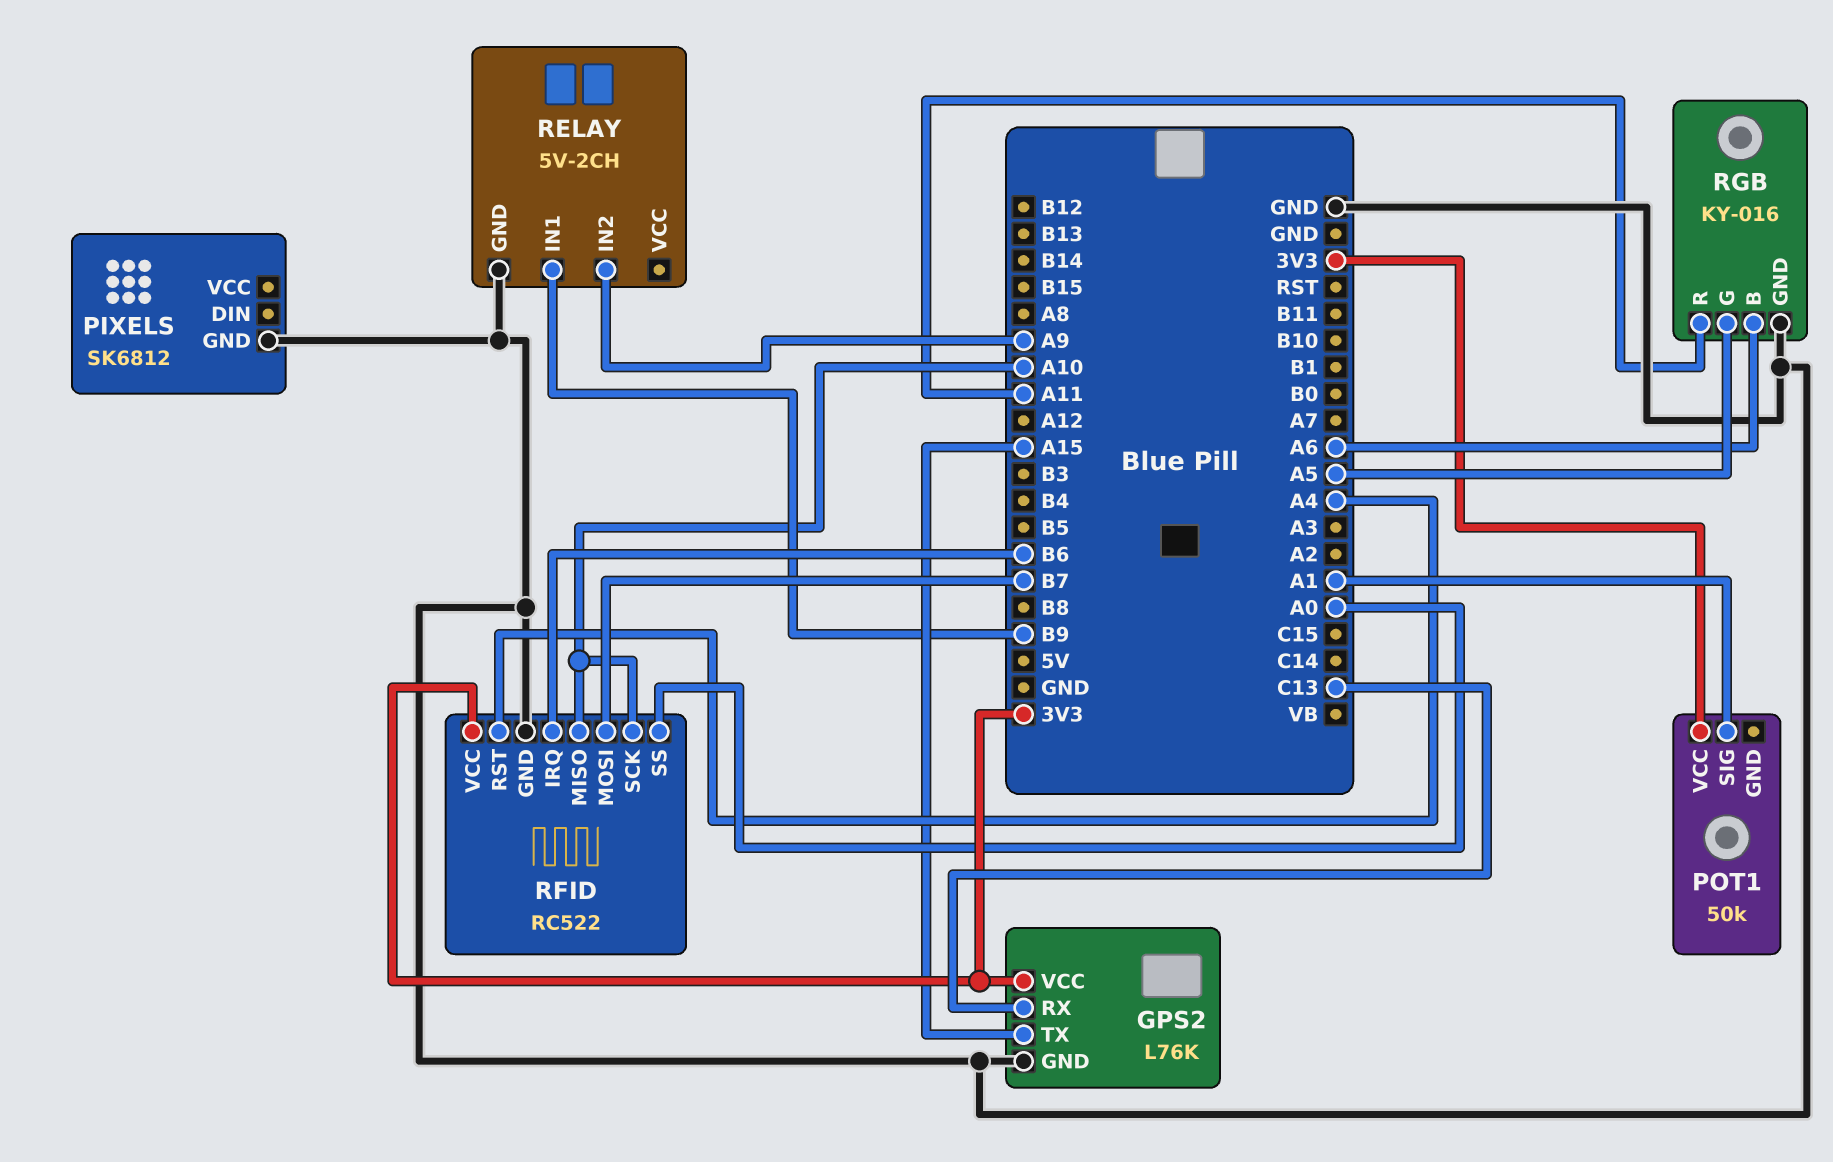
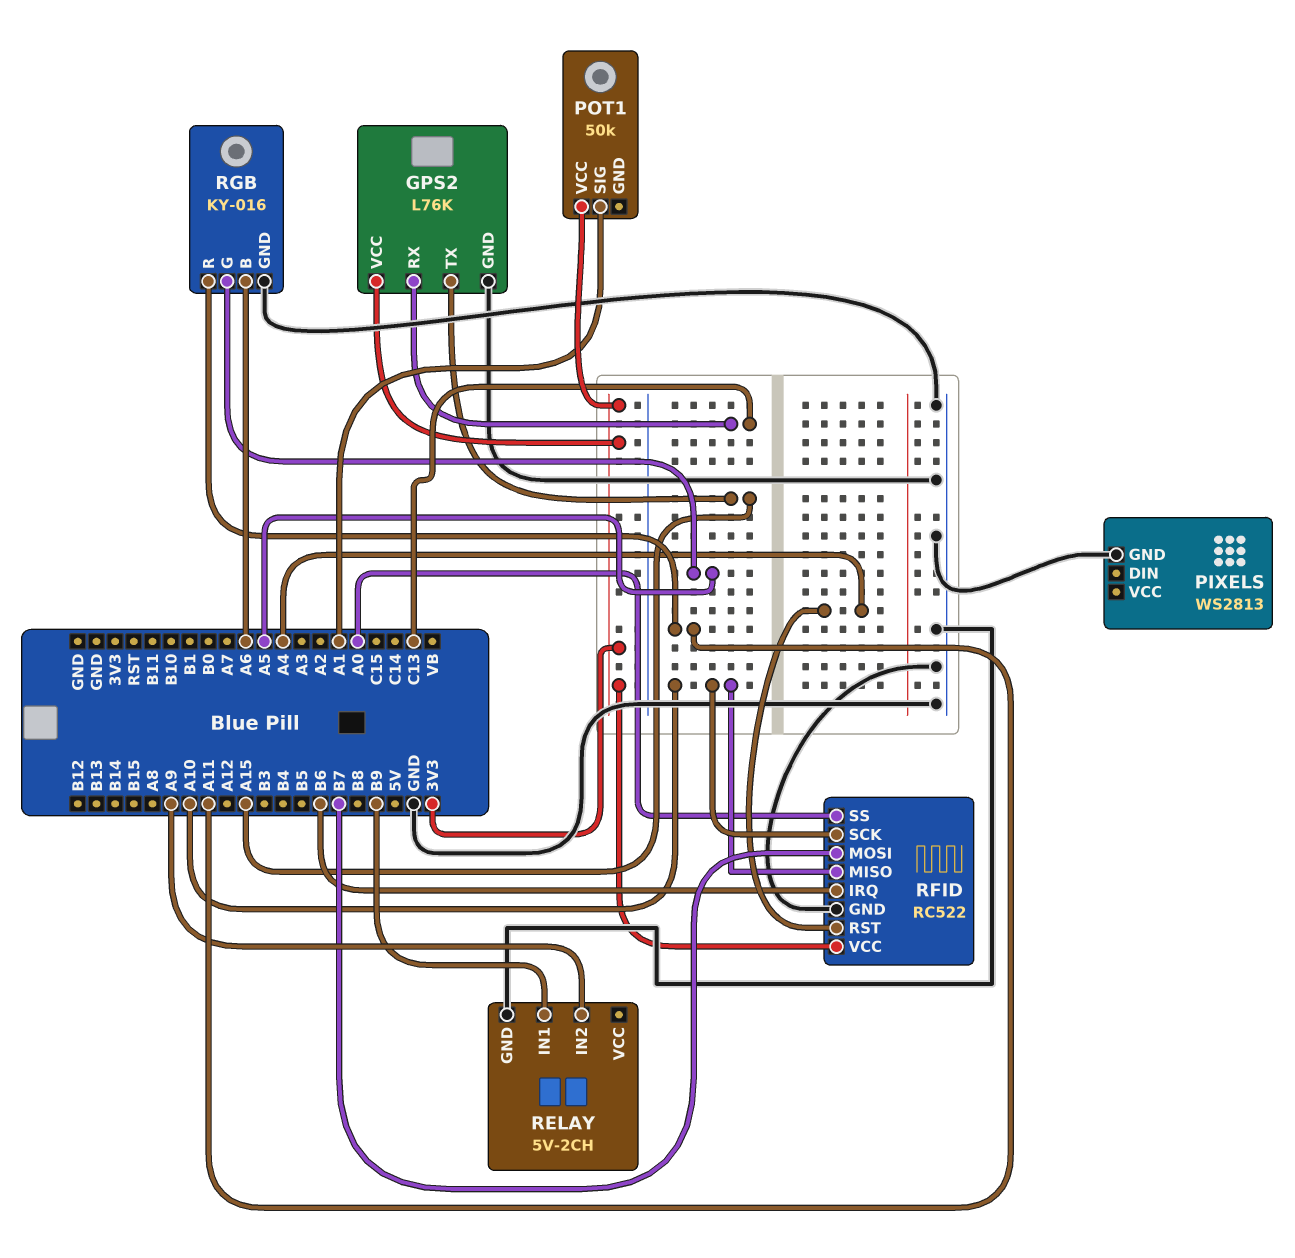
PIXELS: SK6812 -> WS2813

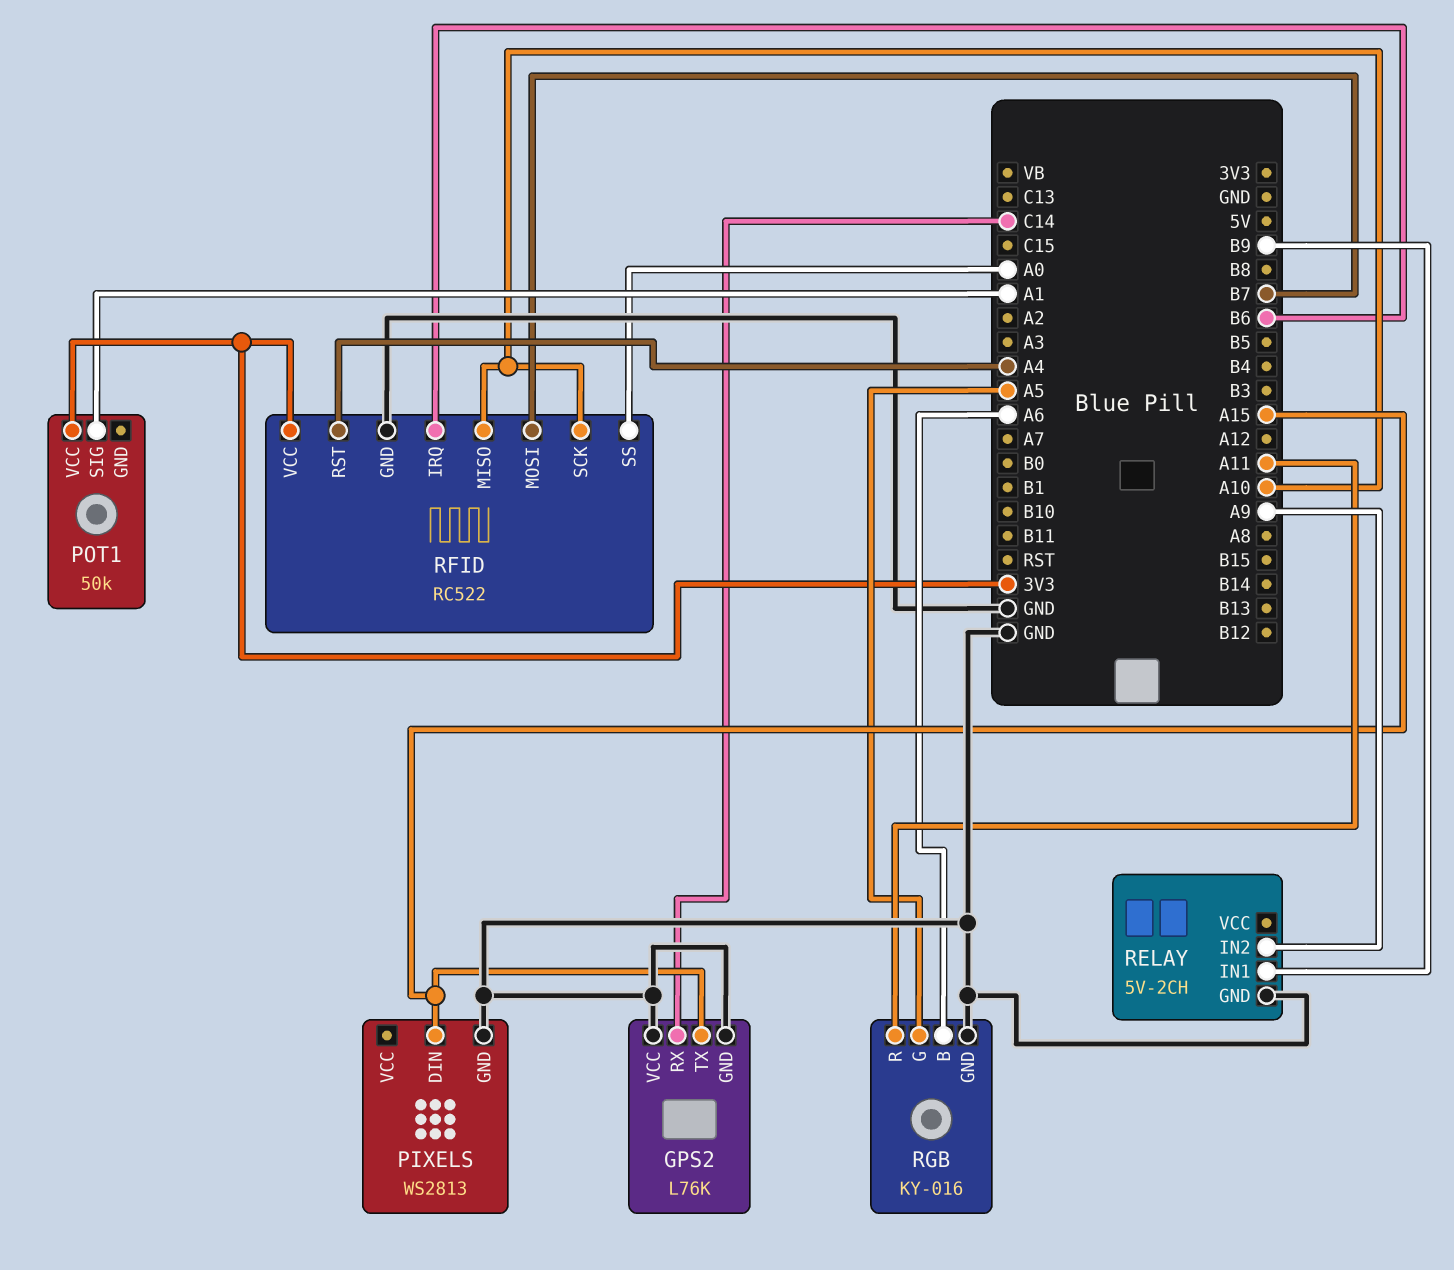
GPS2 pin RX: C13 -> C14
GPS2 pin VCC: 3V3 -> GND
PIXELS pin DIN: none -> A15

